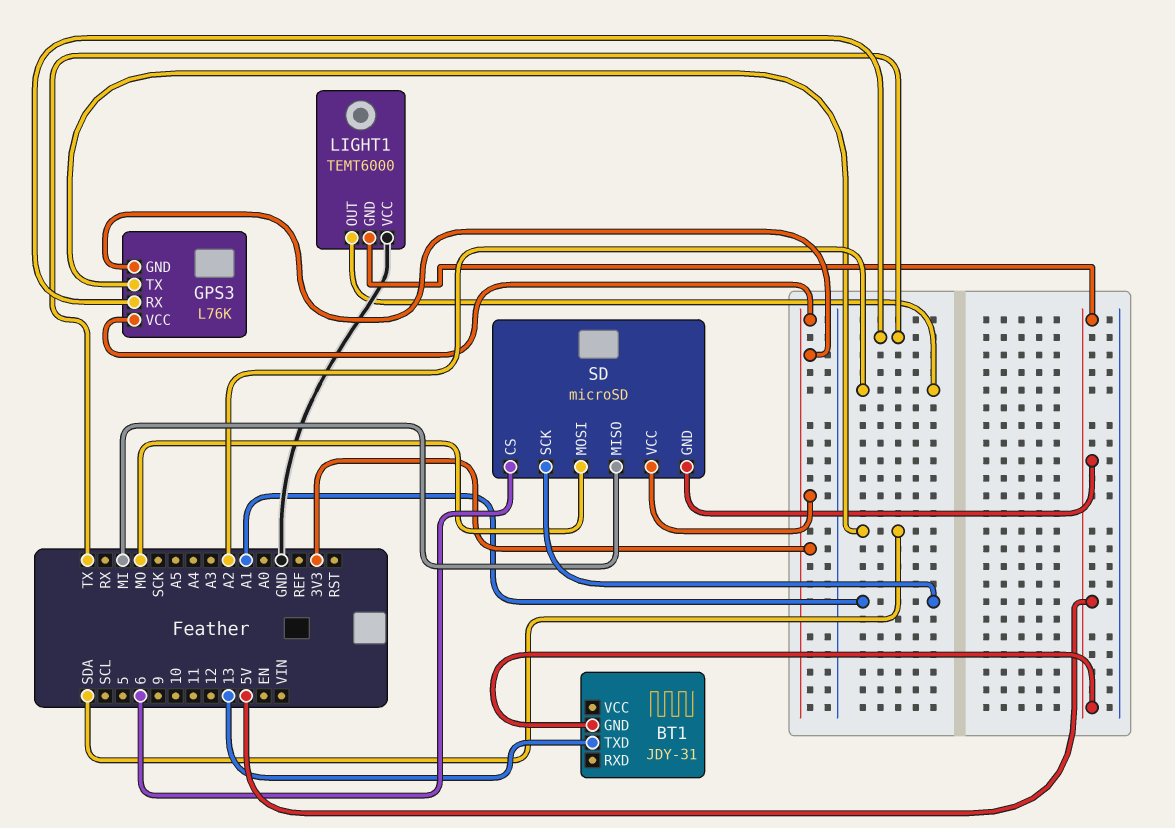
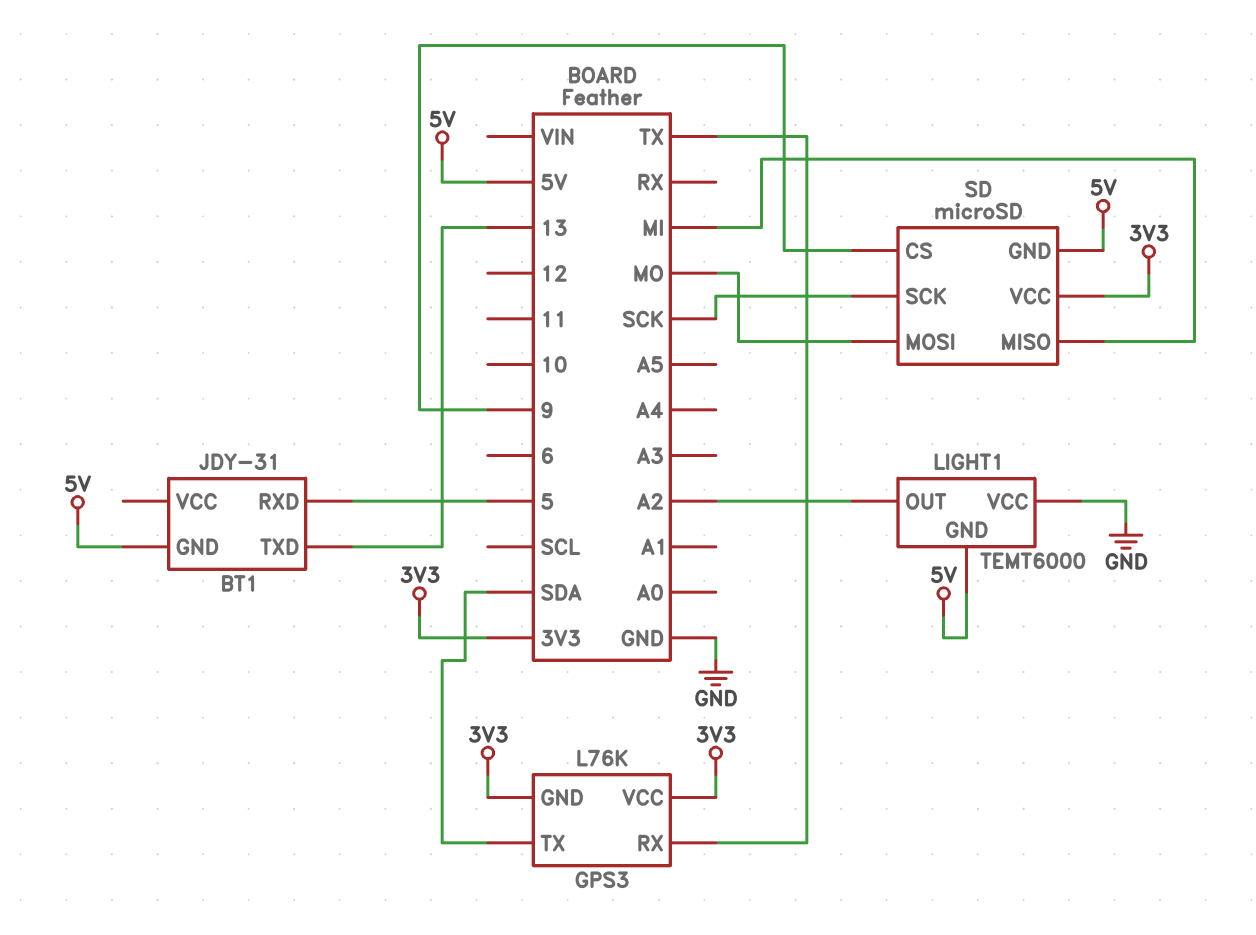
BT1 pin RXD: none -> 5
SD pin CS: 6 -> 9
SD pin SCK: A1 -> SCK

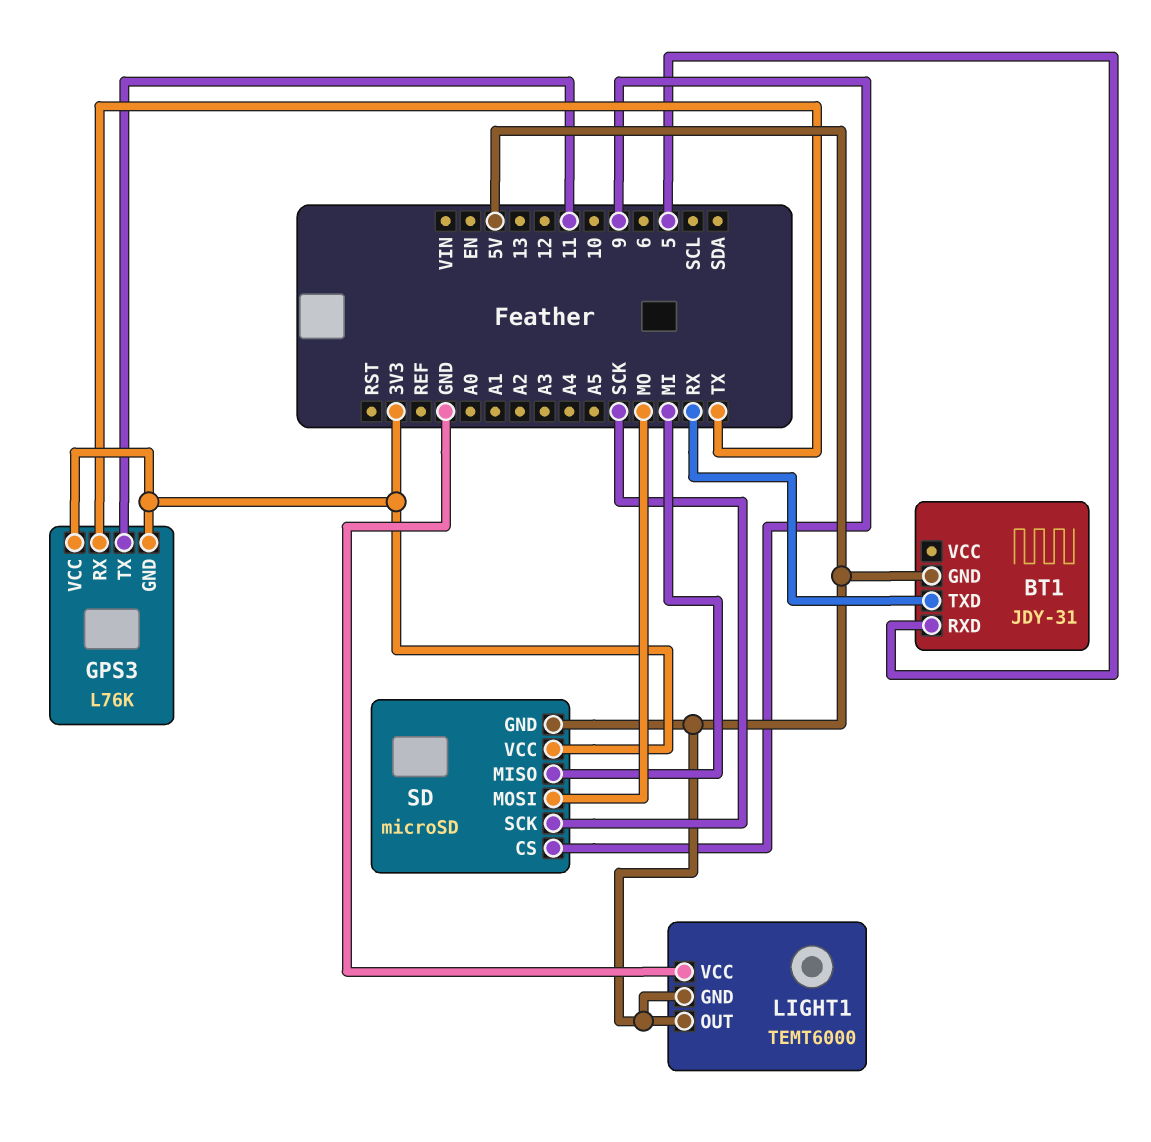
BT1 pin TXD: 13 -> RX
GPS3 pin TX: SDA -> 11
LIGHT1 pin OUT: A2 -> 5V

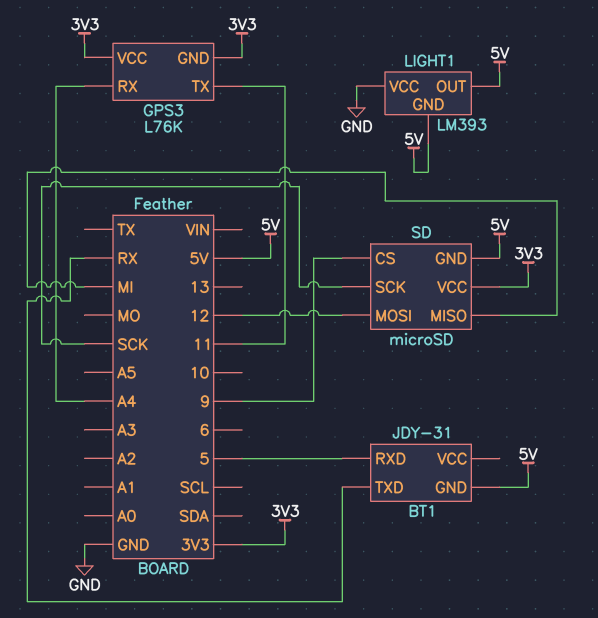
GPS3 pin RX: TX -> A4
LIGHT1: TEMT6000 -> LM393
SD pin MOSI: MO -> 12

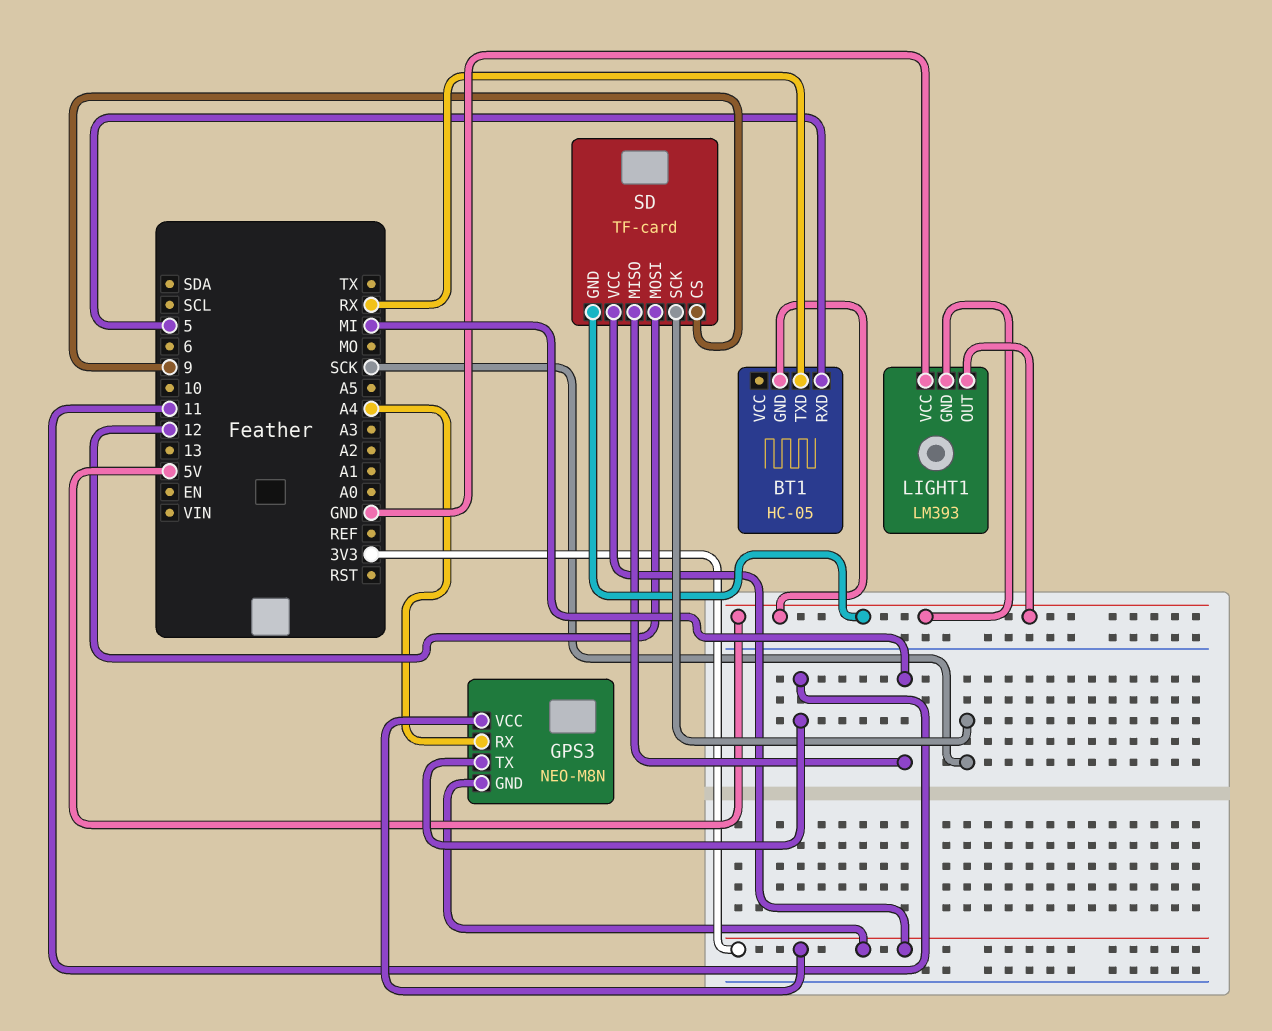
BT1: JDY-31 -> HC-05
GPS3: L76K -> NEO-M8N
SD: microSD -> TF-card

